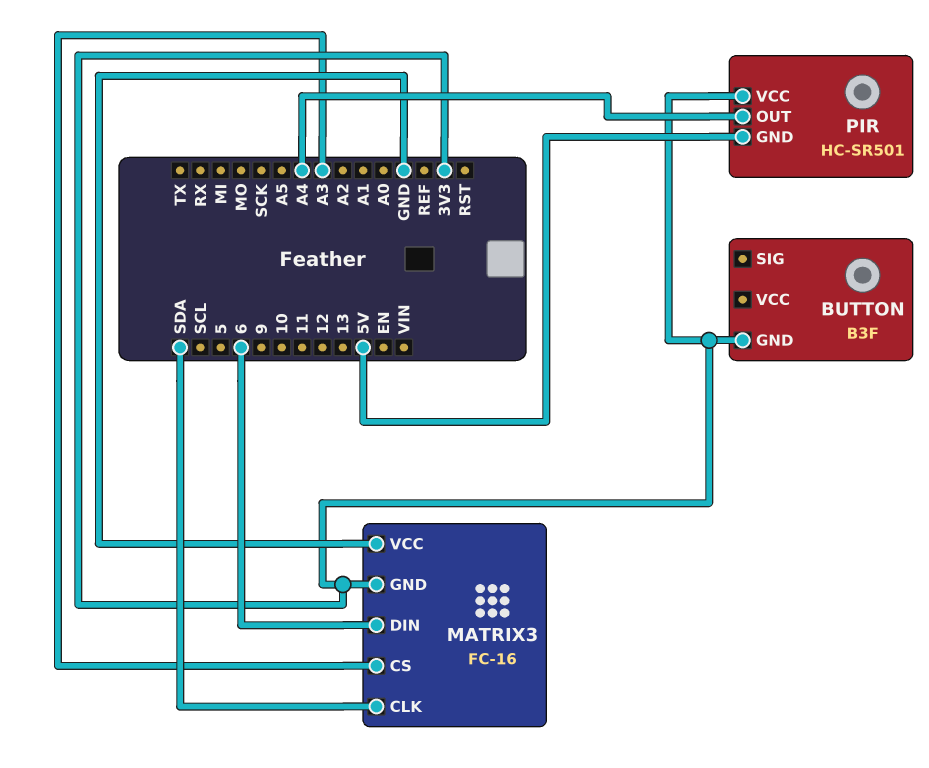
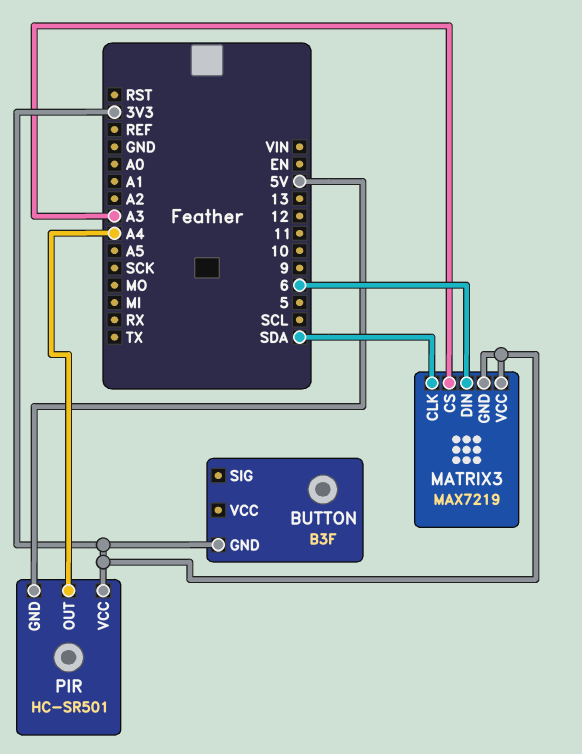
MATRIX3: FC-16 -> MAX7219
MATRIX3 pin VCC: GND -> 3V3

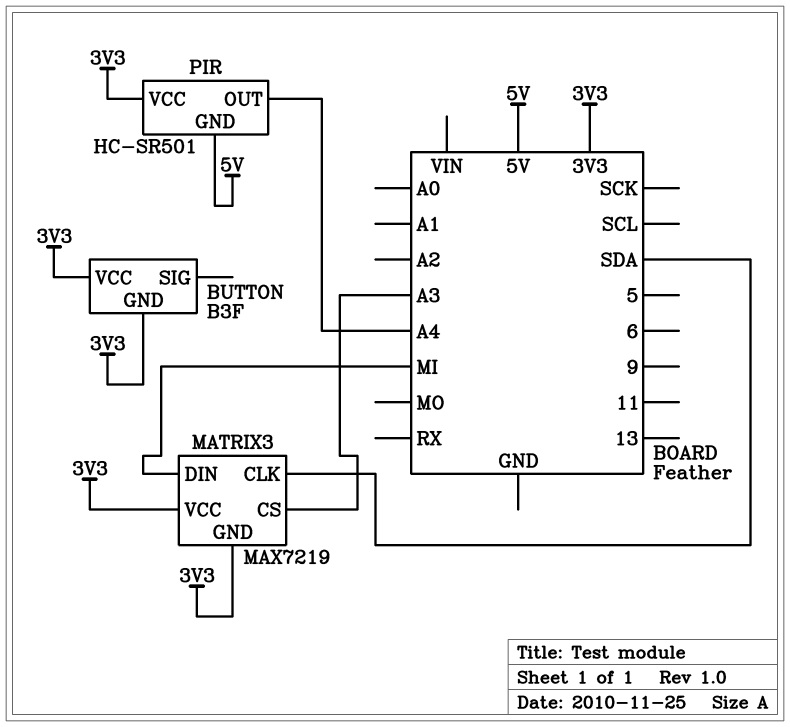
BUTTON pin VCC: none -> 3V3
MATRIX3 pin DIN: 6 -> MI

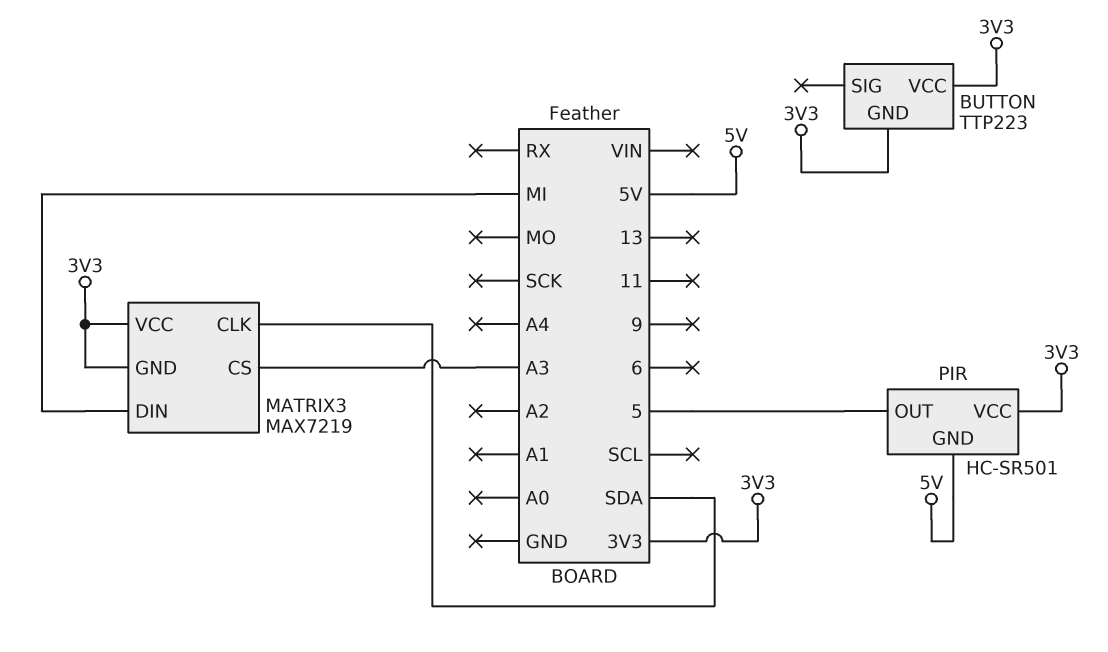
BUTTON: B3F -> TTP223
PIR pin OUT: A4 -> 5

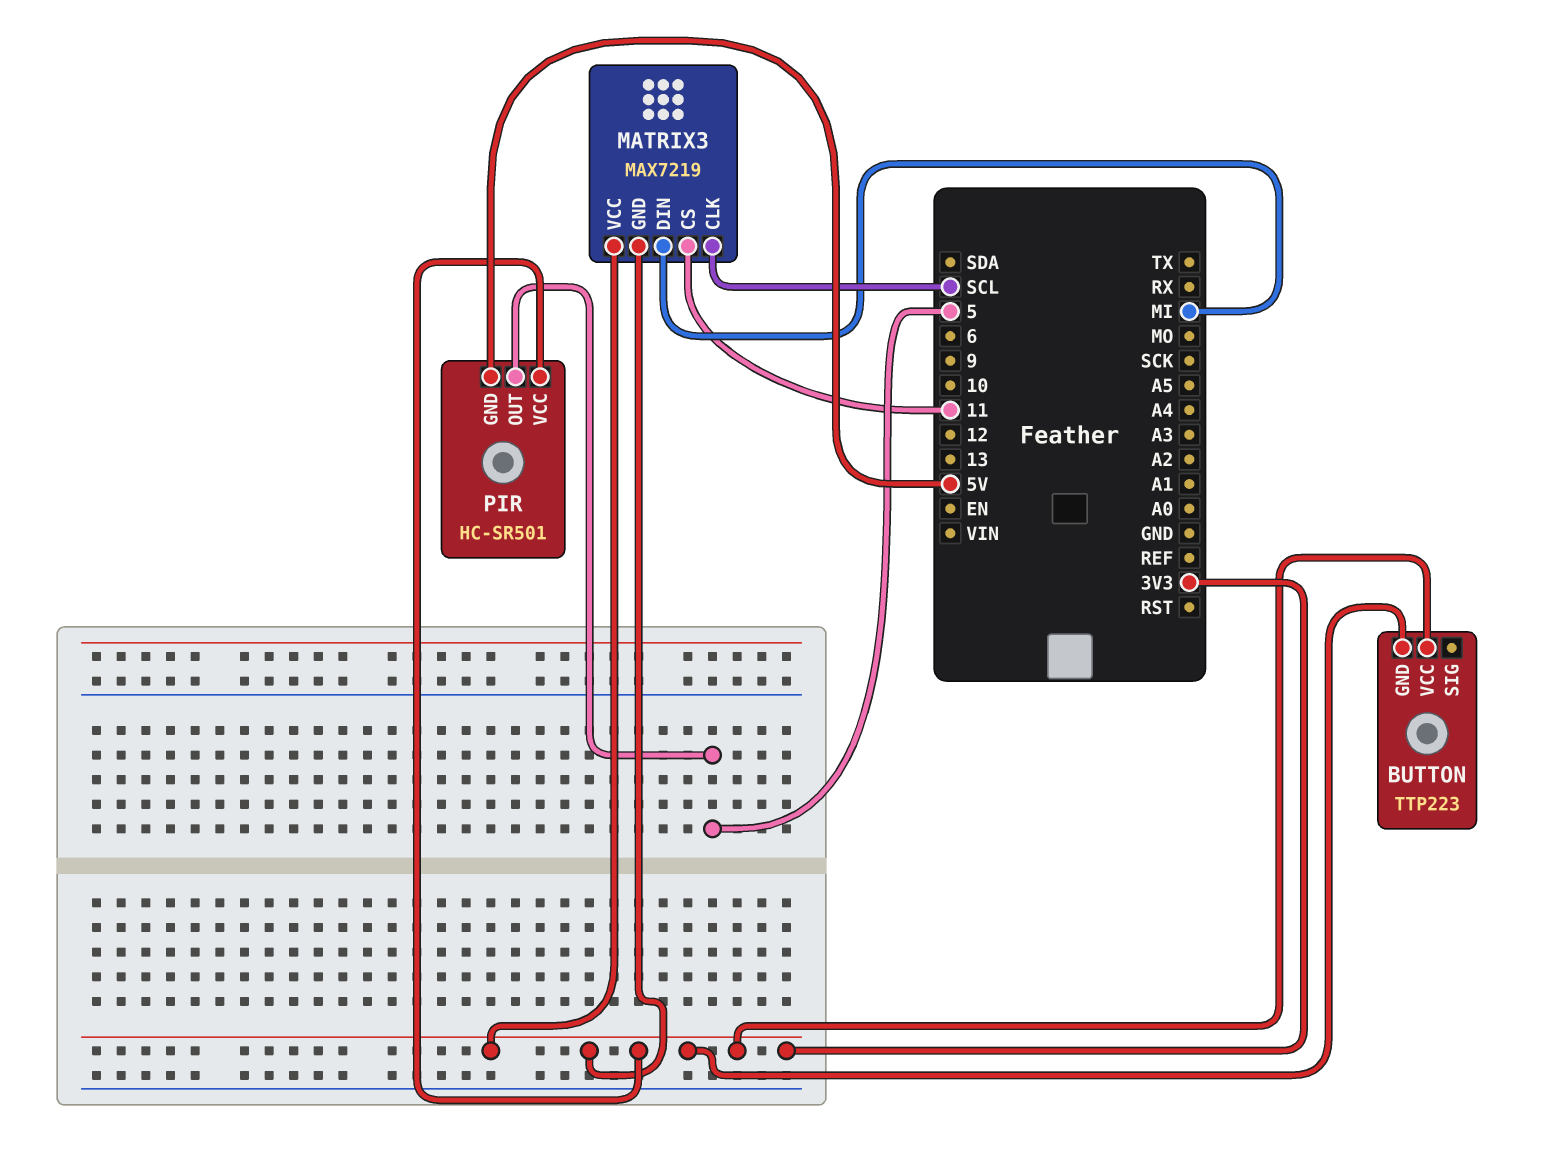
MATRIX3 pin CLK: SDA -> SCL
MATRIX3 pin CS: A3 -> 11

